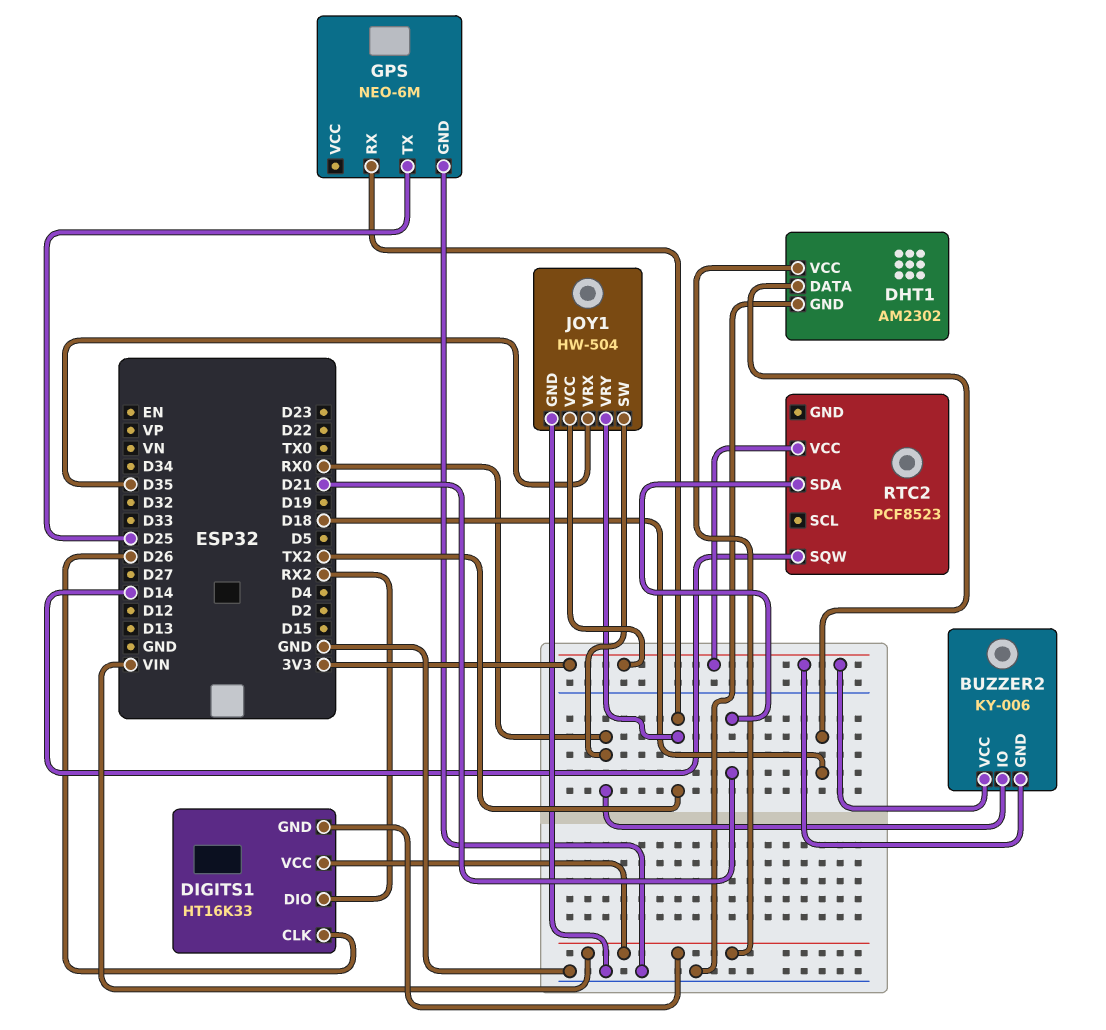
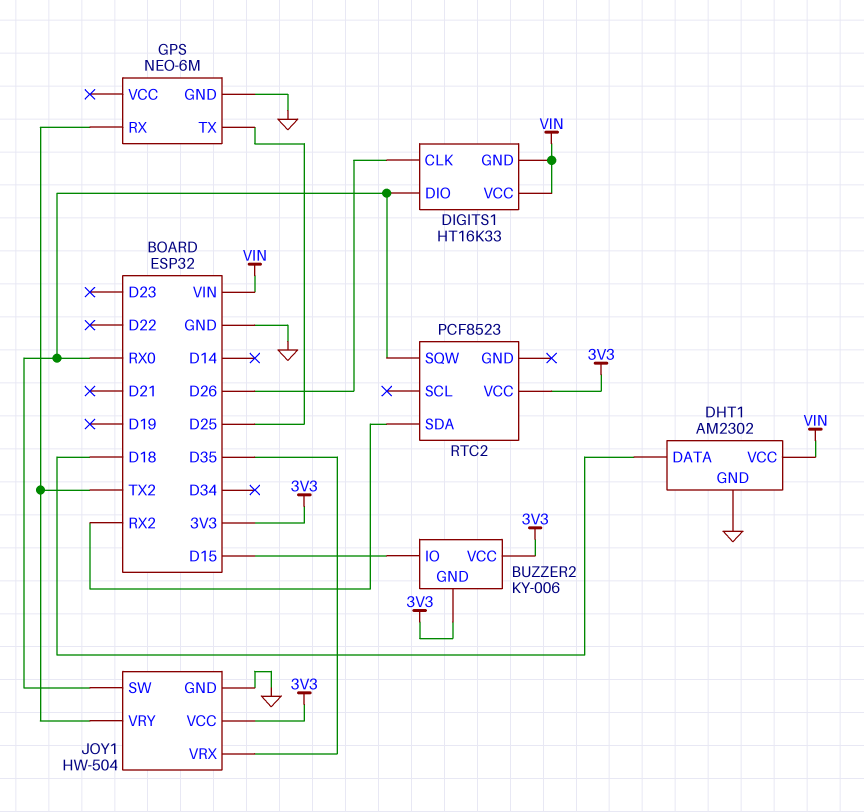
BUZZER2 pin IO: RX0 -> D15
DIGITS1 pin DIO: RX2 -> RX0
RTC2 pin SDA: D21 -> RX2
RTC2 pin SQW: D14 -> RX0

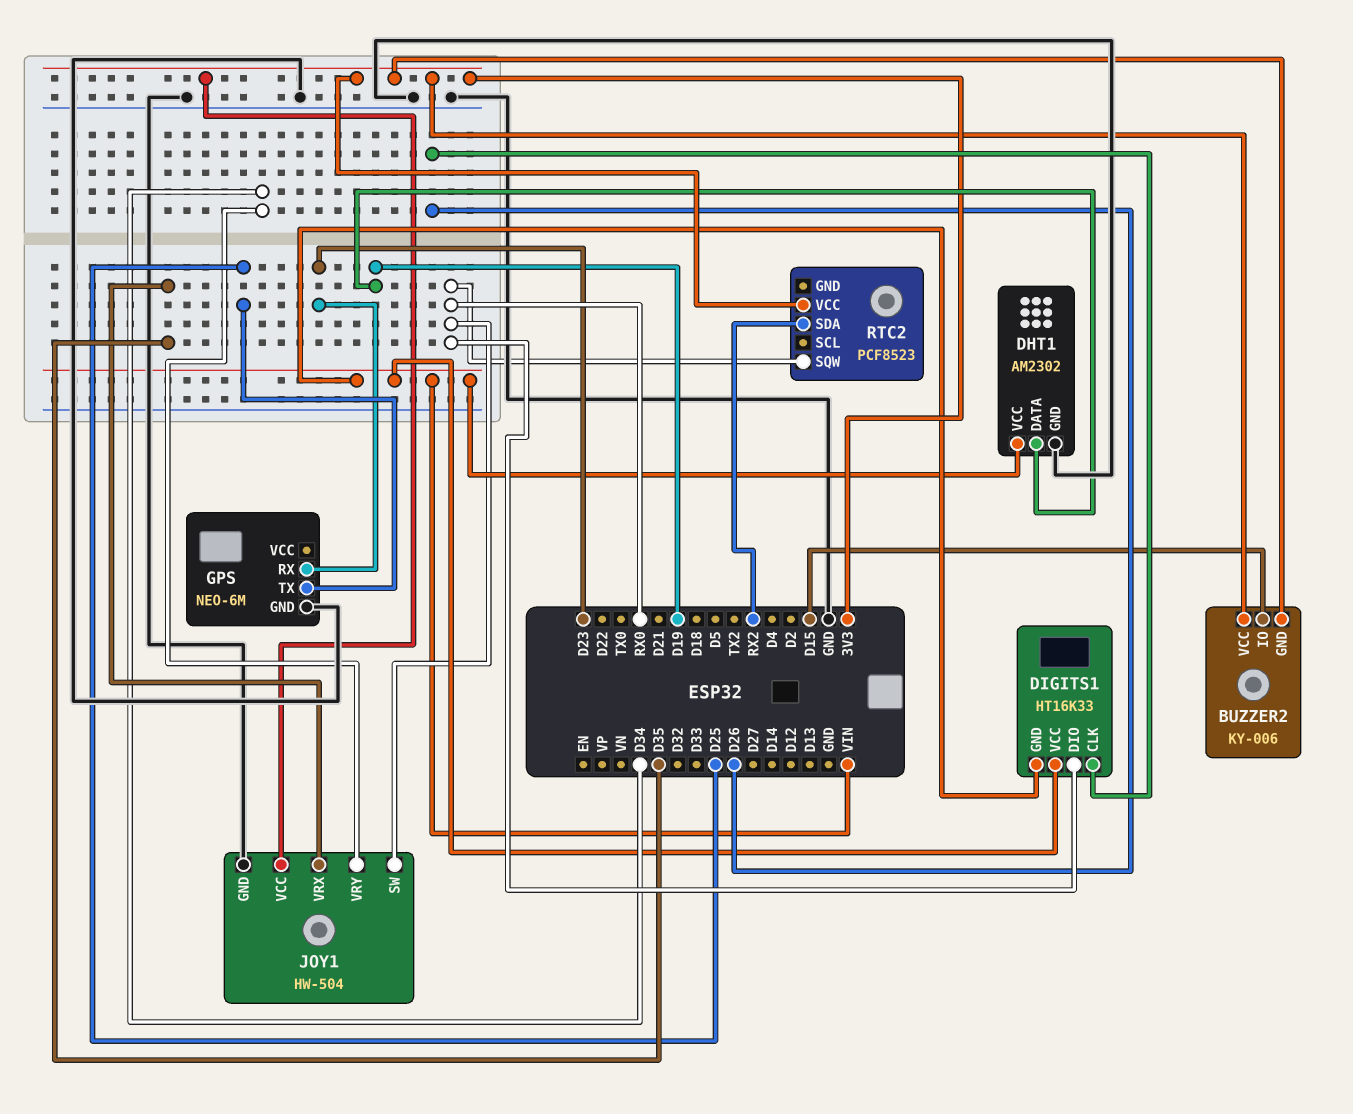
DHT1 pin DATA: D18 -> D19
GPS pin RX: TX2 -> D23
JOY1 pin VRY: TX2 -> D34

